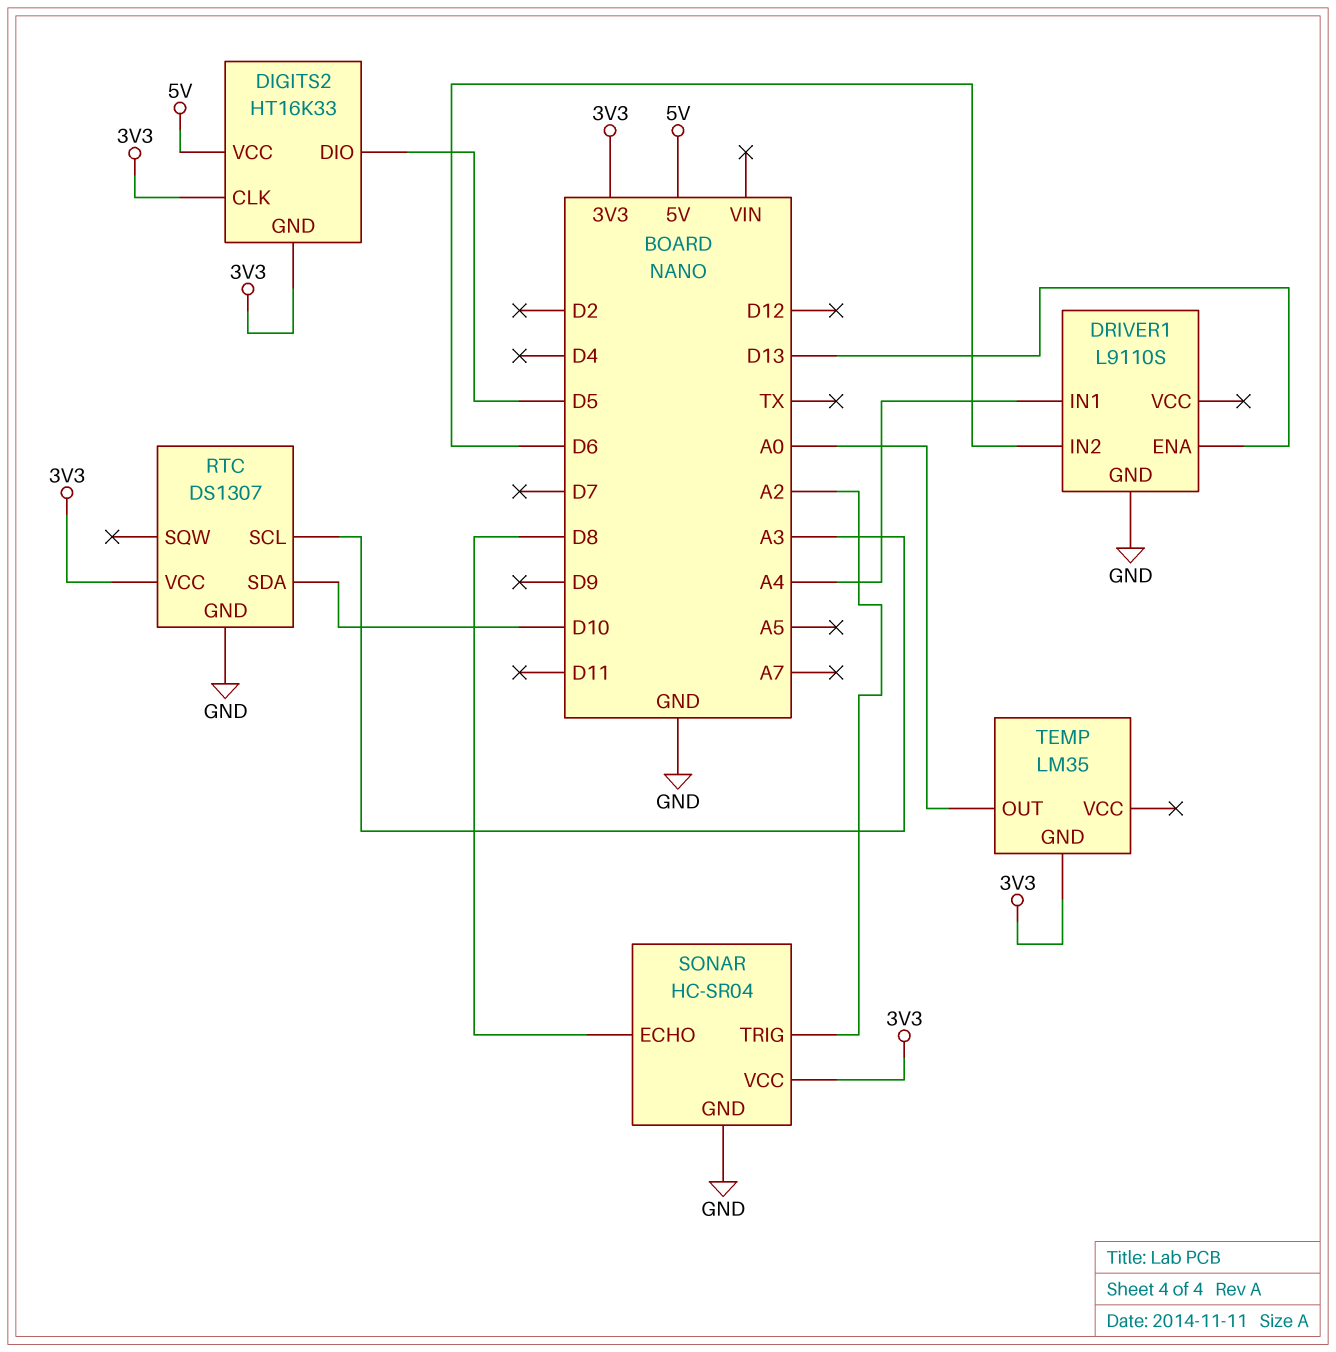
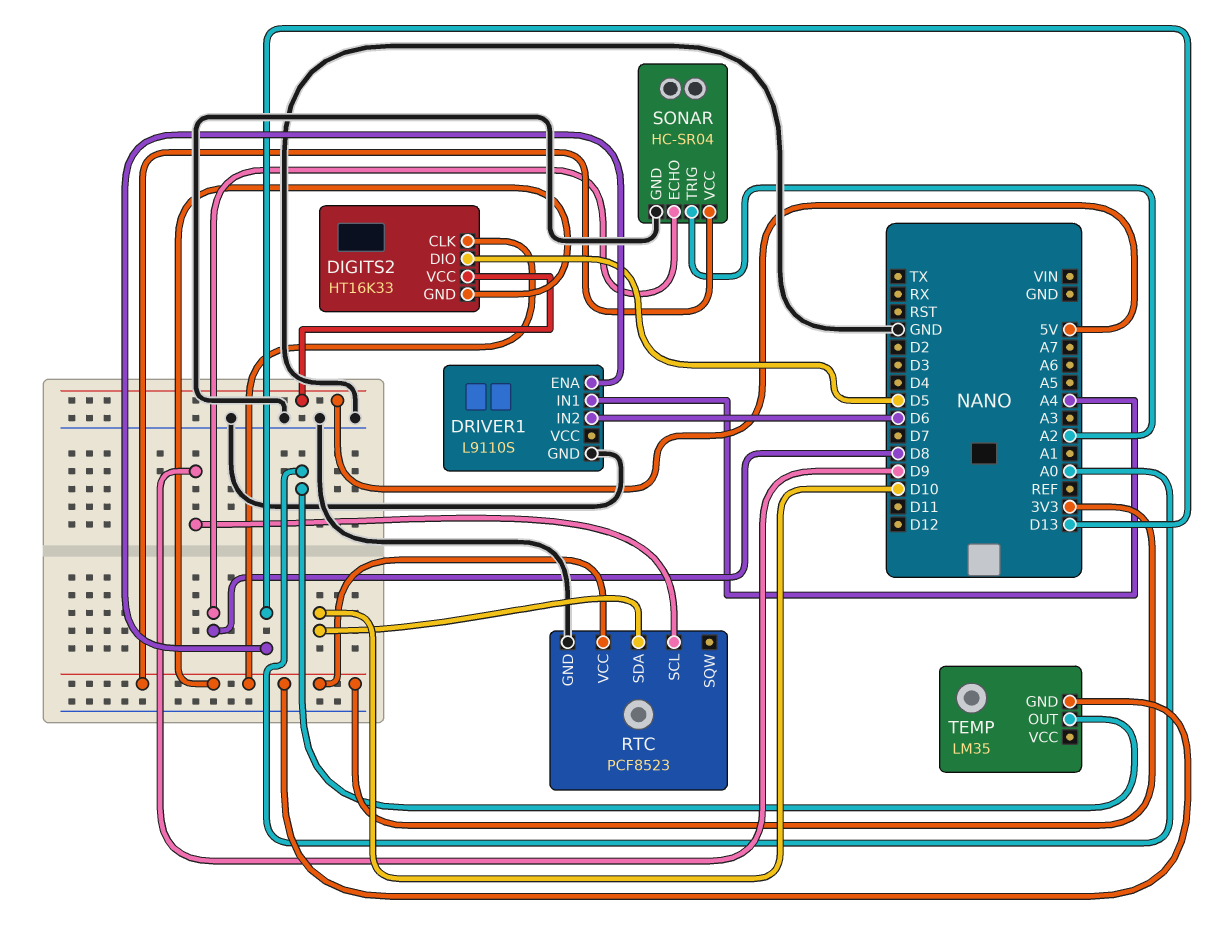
RTC: DS1307 -> PCF8523
RTC pin SCL: A3 -> D9

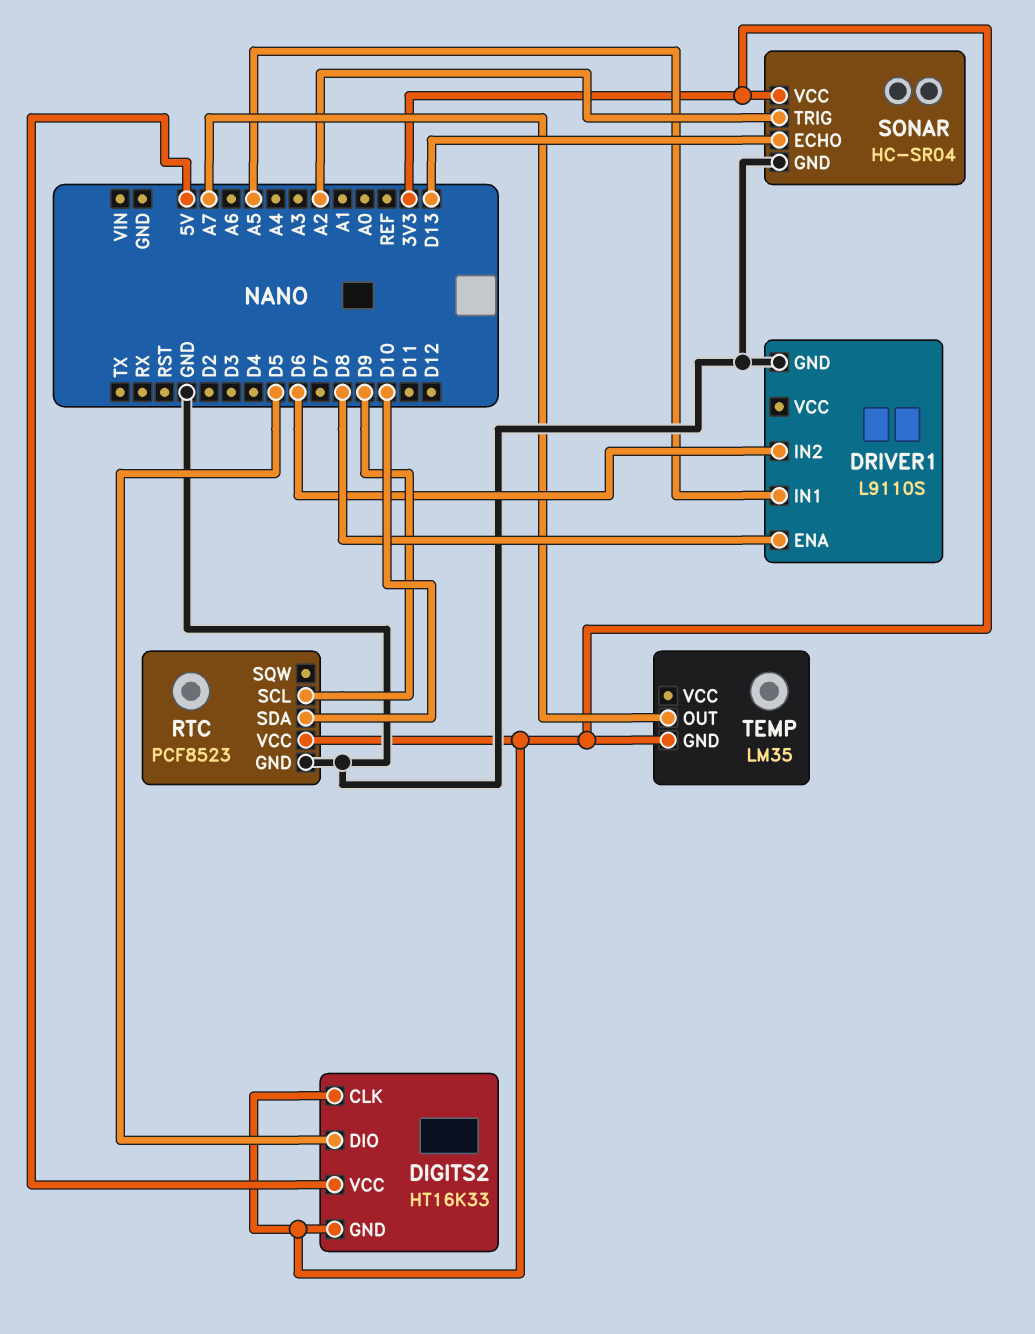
DRIVER1 pin ENA: D13 -> D8
DRIVER1 pin IN1: A4 -> A5
SONAR pin ECHO: D8 -> D13
TEMP pin OUT: A0 -> A7

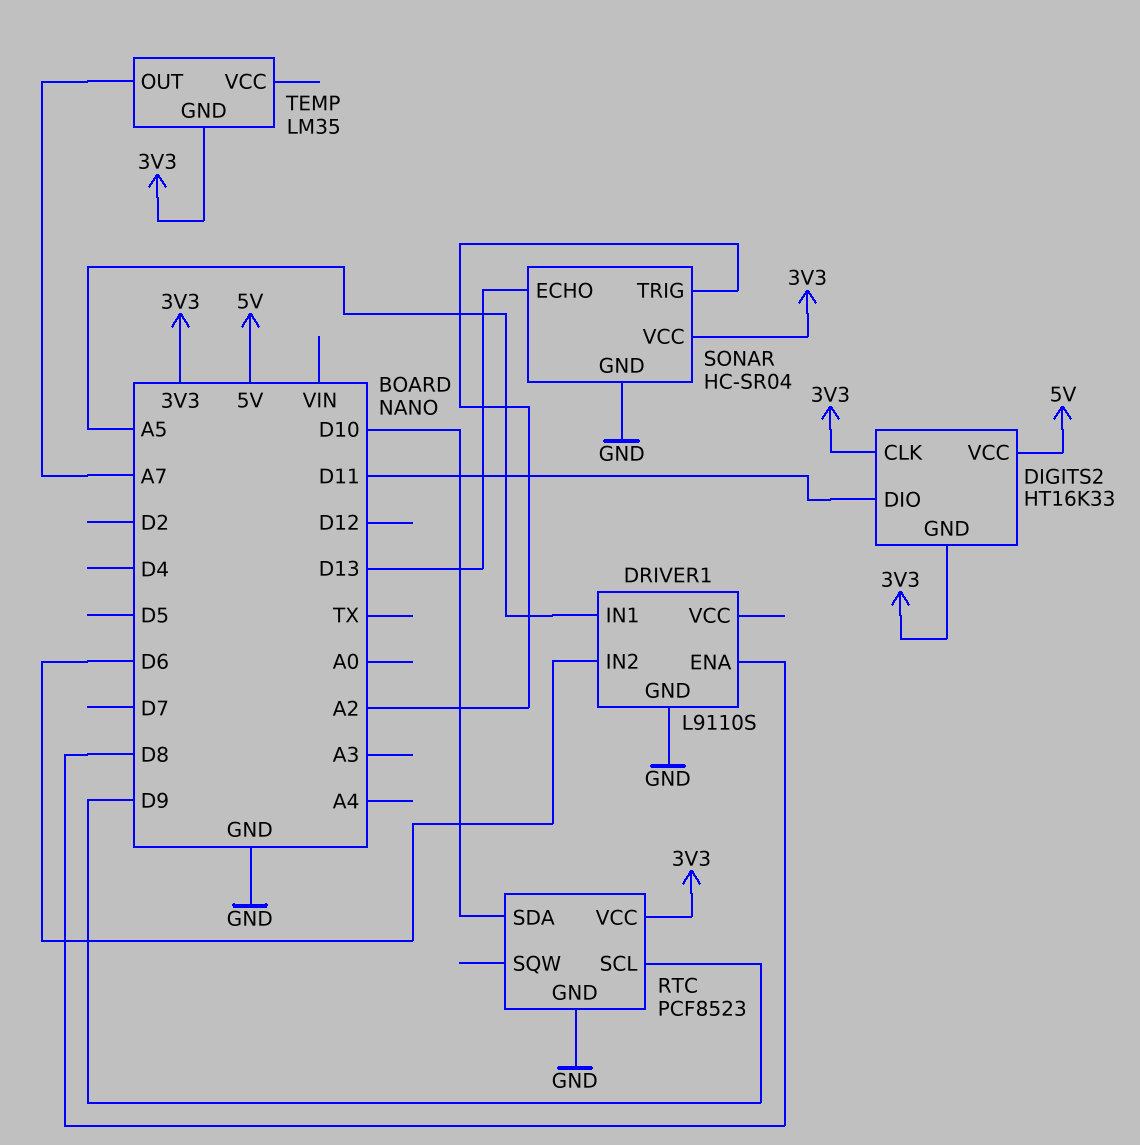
DIGITS2 pin DIO: D5 -> D11

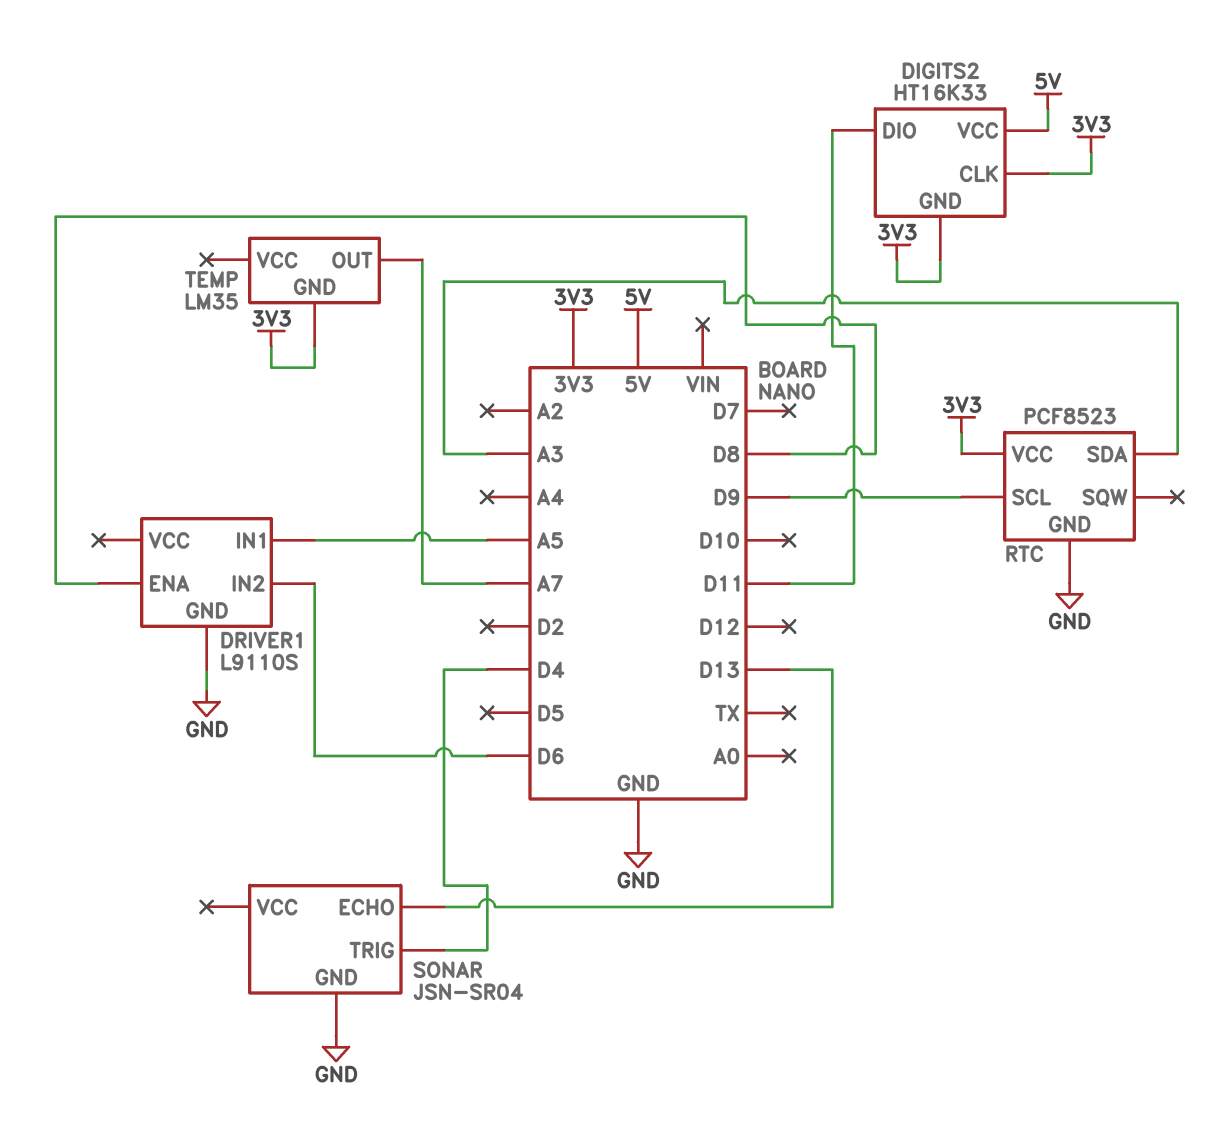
RTC pin SDA: D10 -> A3
SONAR: HC-SR04 -> JSN-SR04
SONAR pin TRIG: A2 -> D4
SONAR pin VCC: 3V3 -> none

